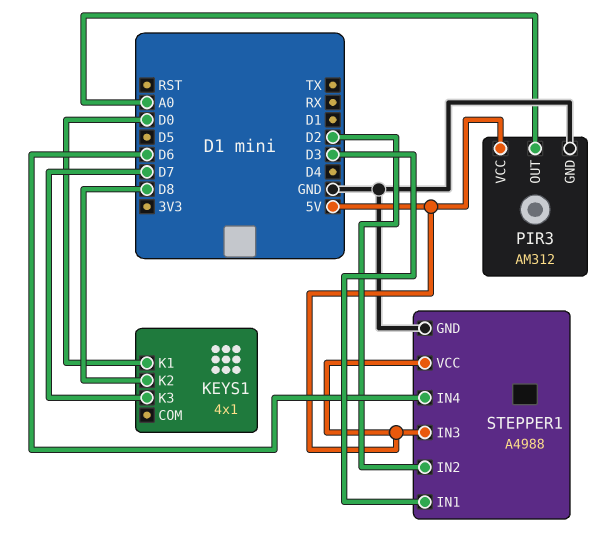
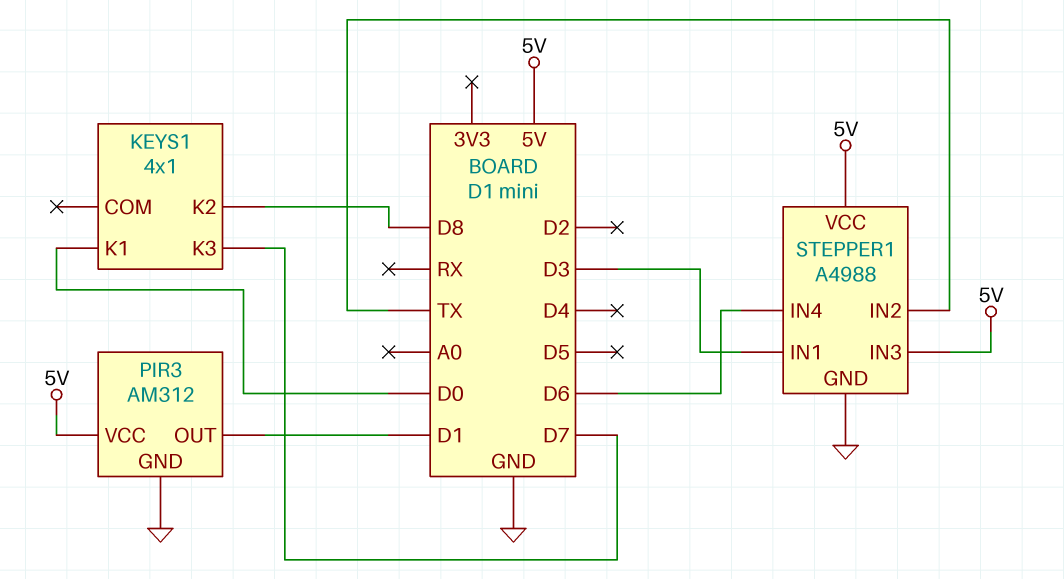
PIR3 pin OUT: A0 -> D1
STEPPER1 pin IN2: D2 -> TX

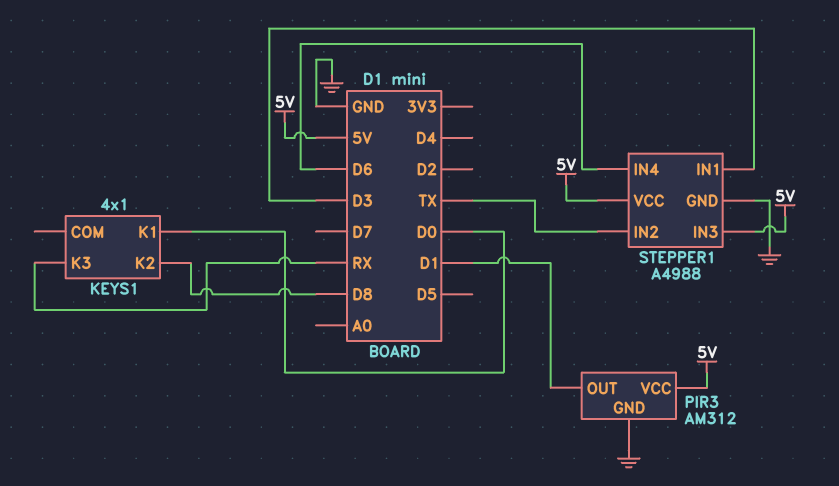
KEYS1 pin K3: D7 -> RX

